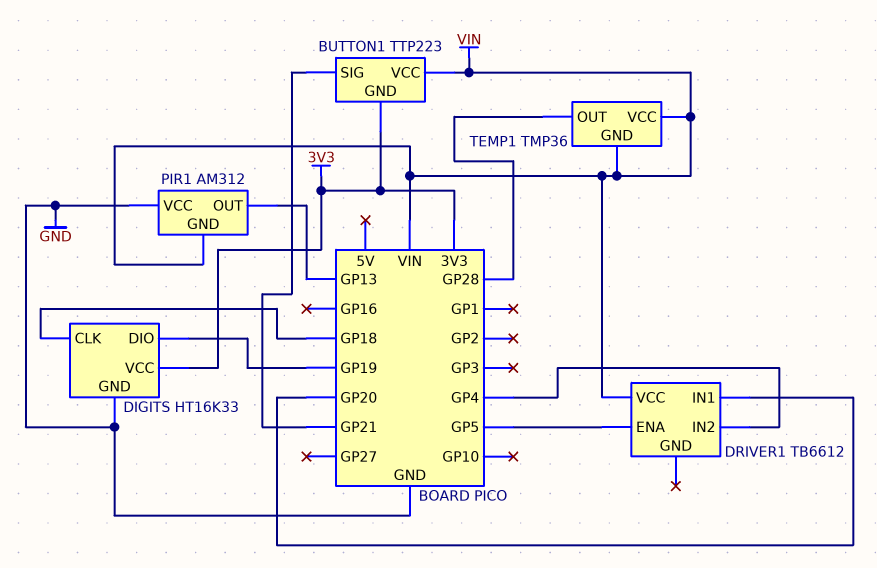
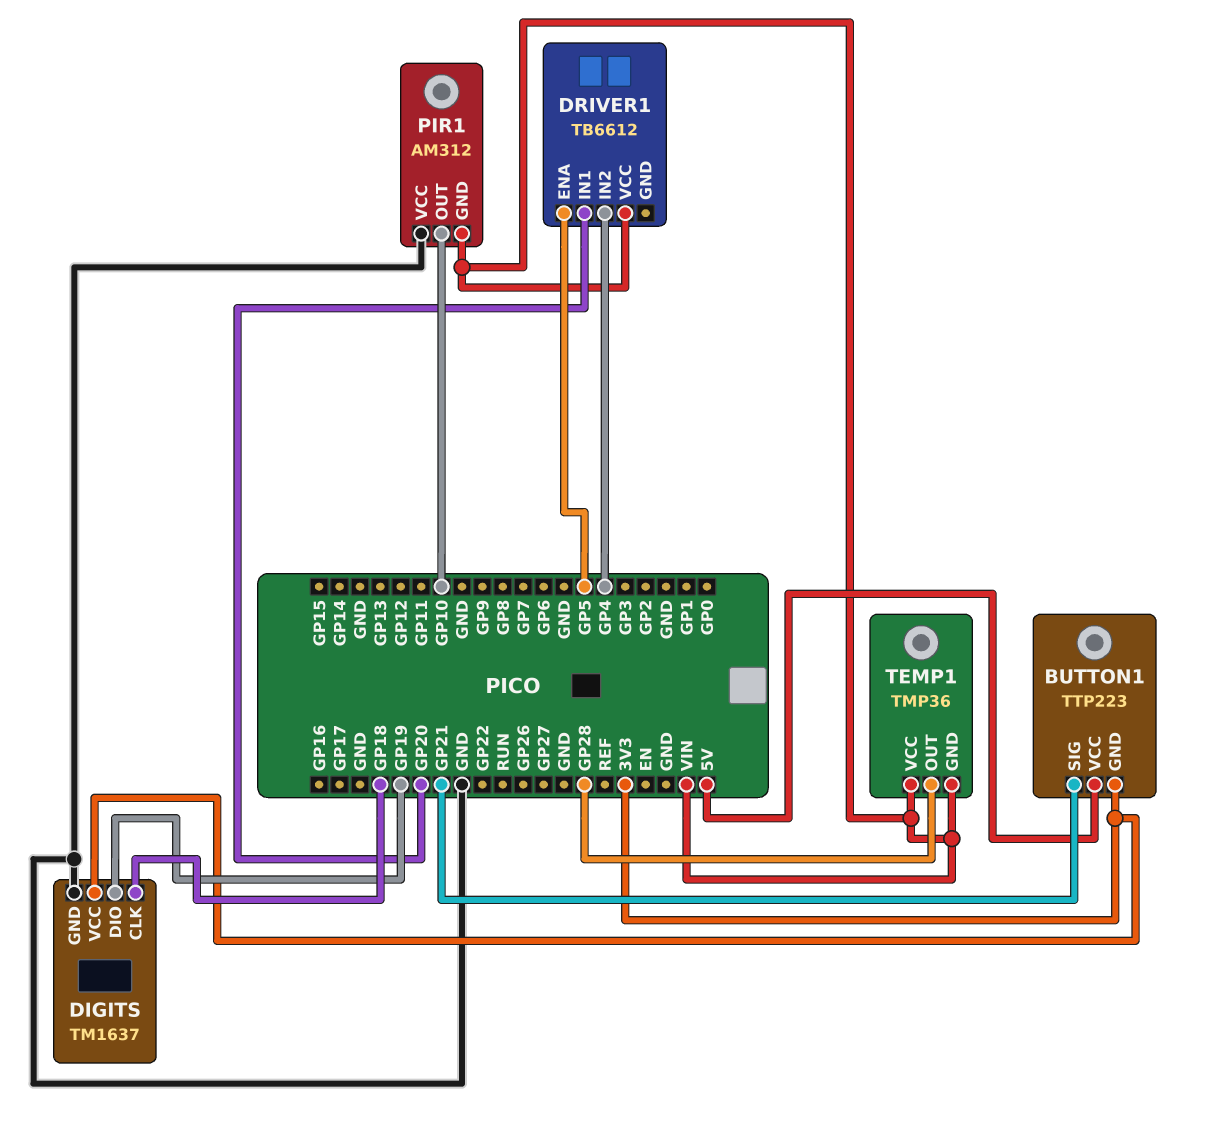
BUTTON1 pin VCC: VIN -> 5V
DIGITS: HT16K33 -> TM1637
PIR1 pin OUT: GP13 -> GP10

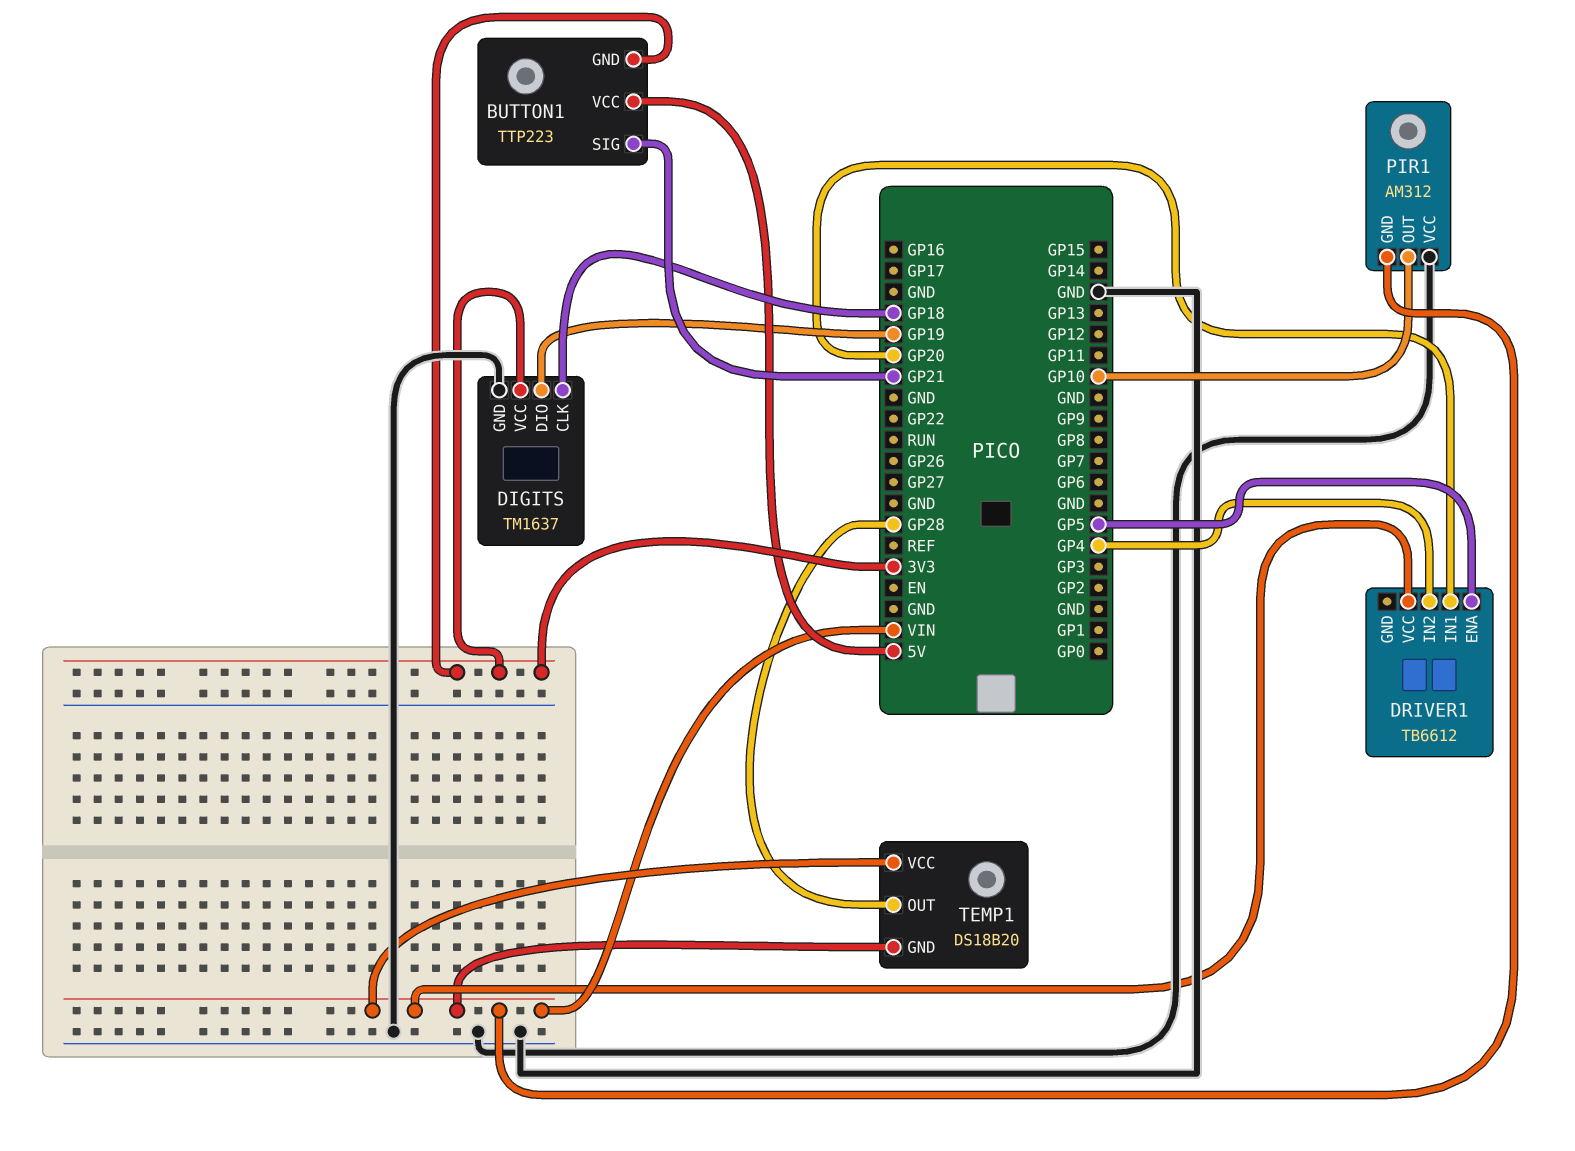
TEMP1: TMP36 -> DS18B20

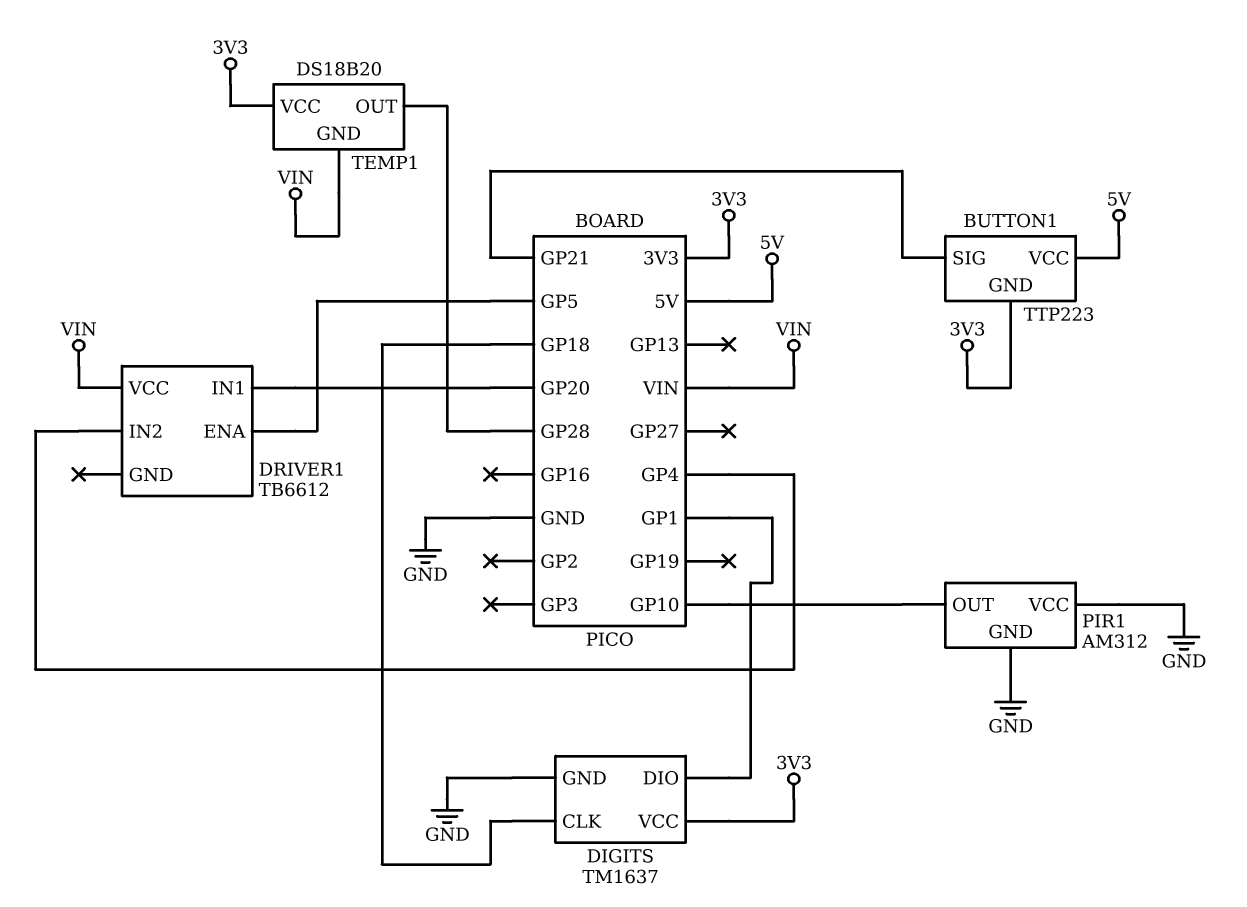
DIGITS pin DIO: GP19 -> GP1
PIR1 pin GND: VIN -> GND
TEMP1 pin VCC: VIN -> 3V3

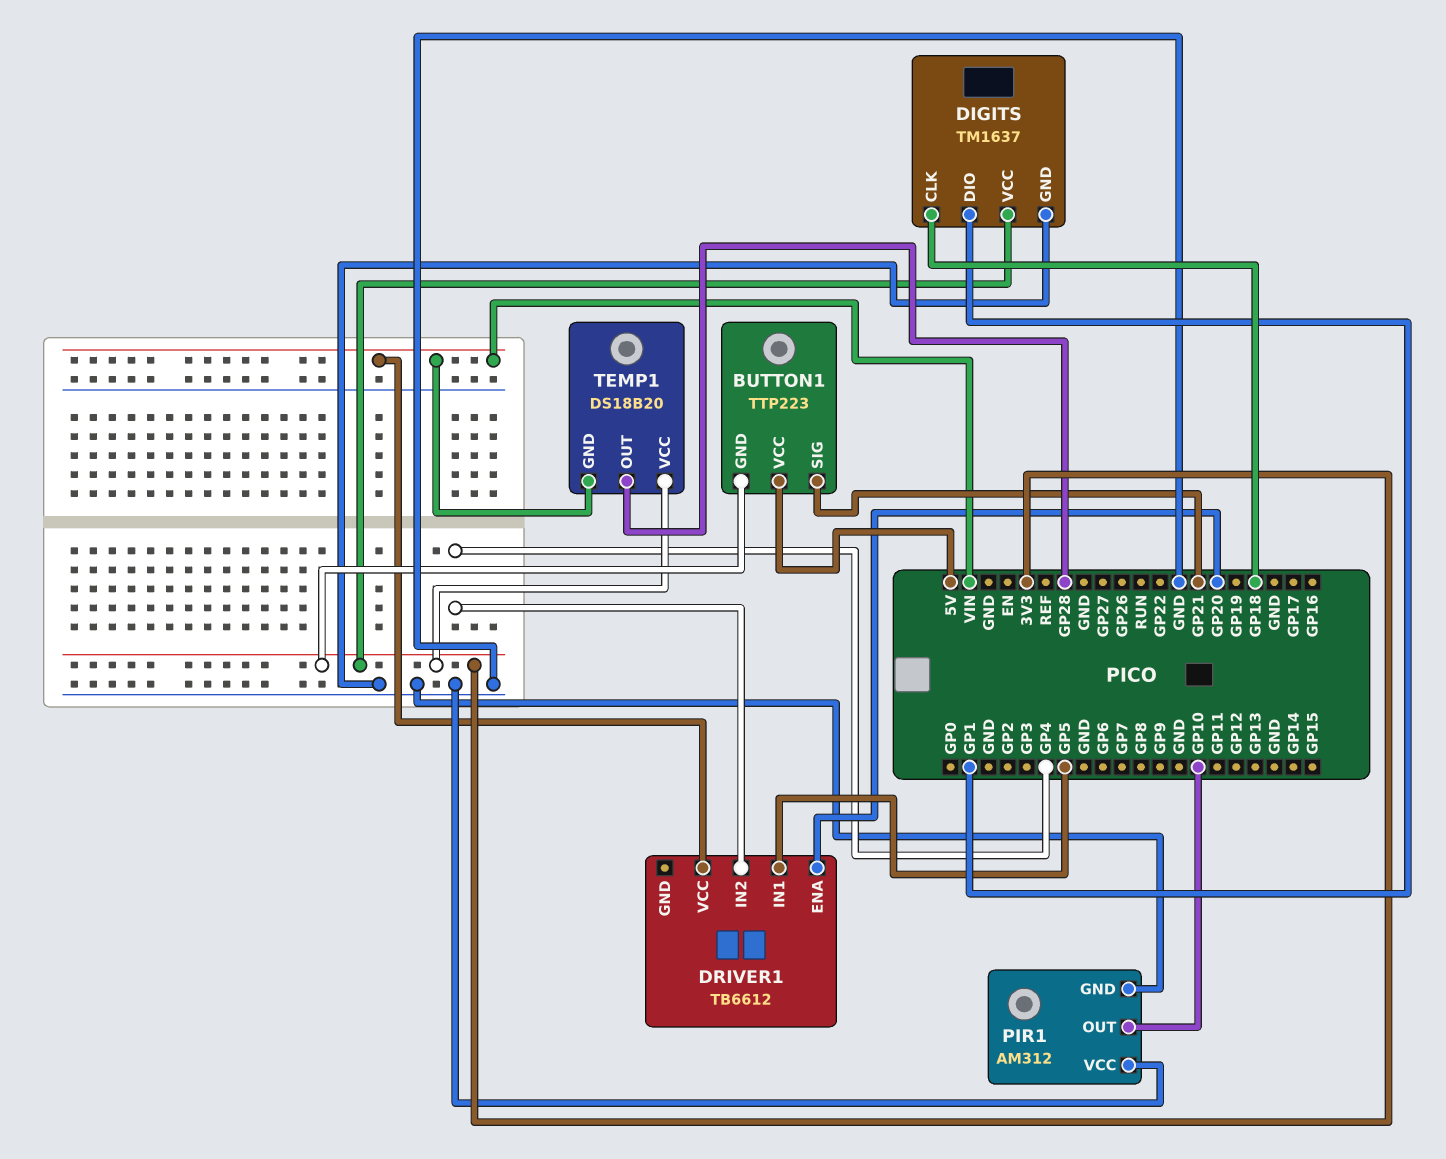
DRIVER1 pin ENA: GP5 -> GP20
DRIVER1 pin IN1: GP20 -> GP5

